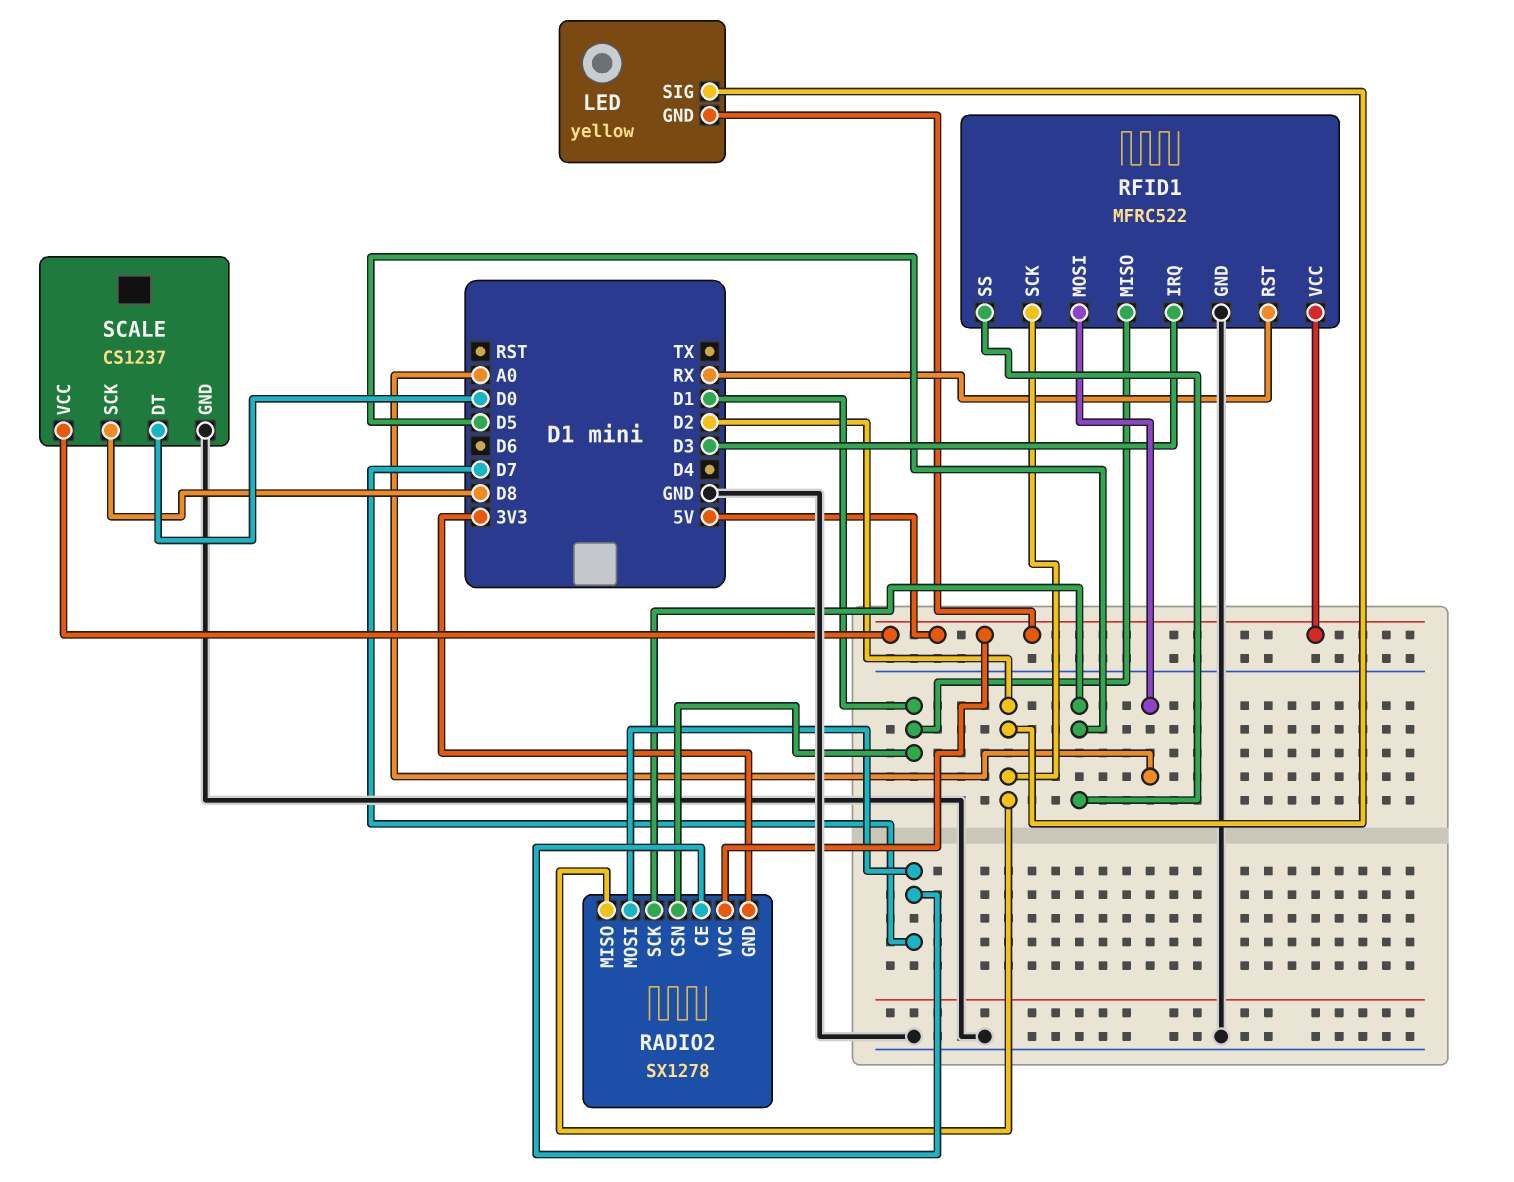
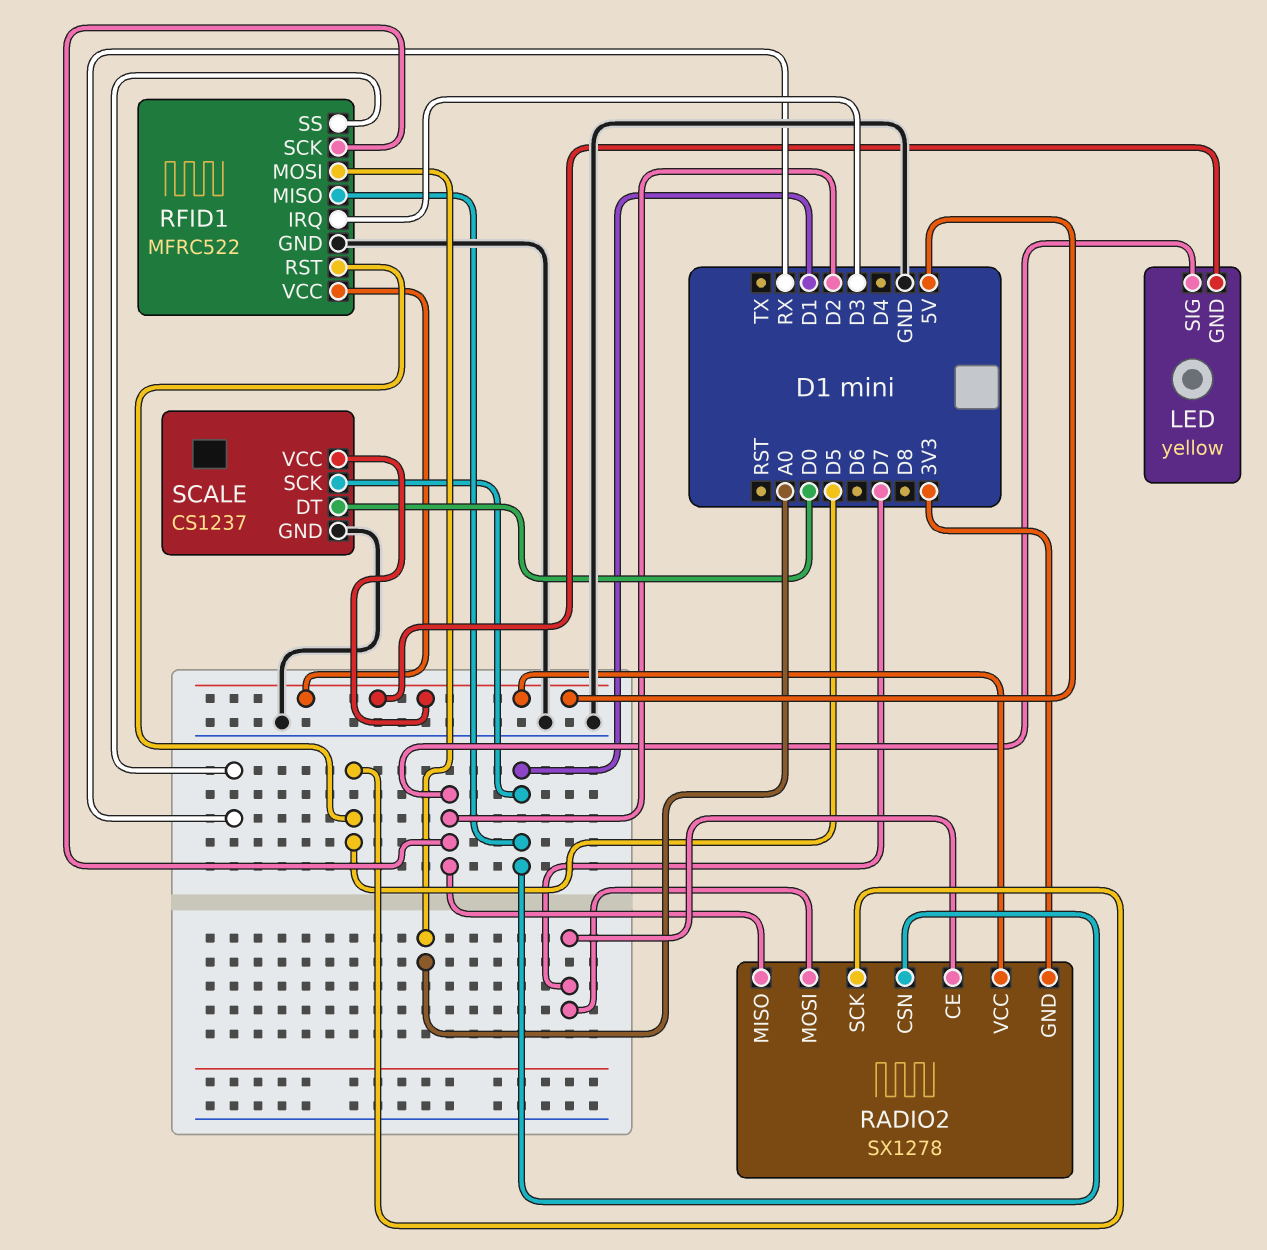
RFID1 pin RST: RX -> D5
RFID1 pin SS: D5 -> RX
SCALE pin SCK: D8 -> D1

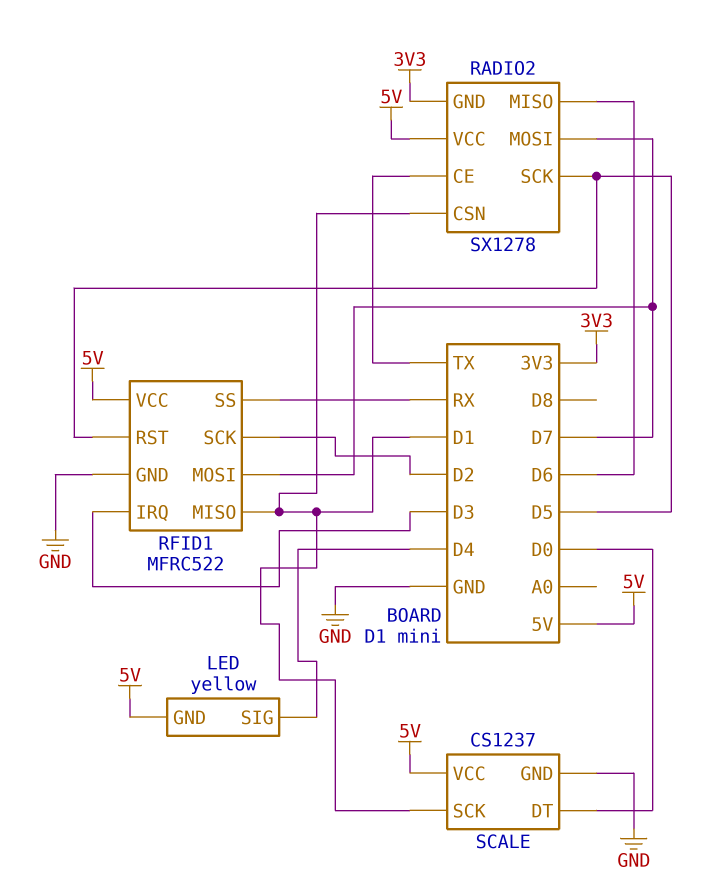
LED pin SIG: D2 -> D4
RADIO2 pin CE: D7 -> TX
RADIO2 pin MISO: D2 -> D6
RFID1 pin MOSI: A0 -> D7

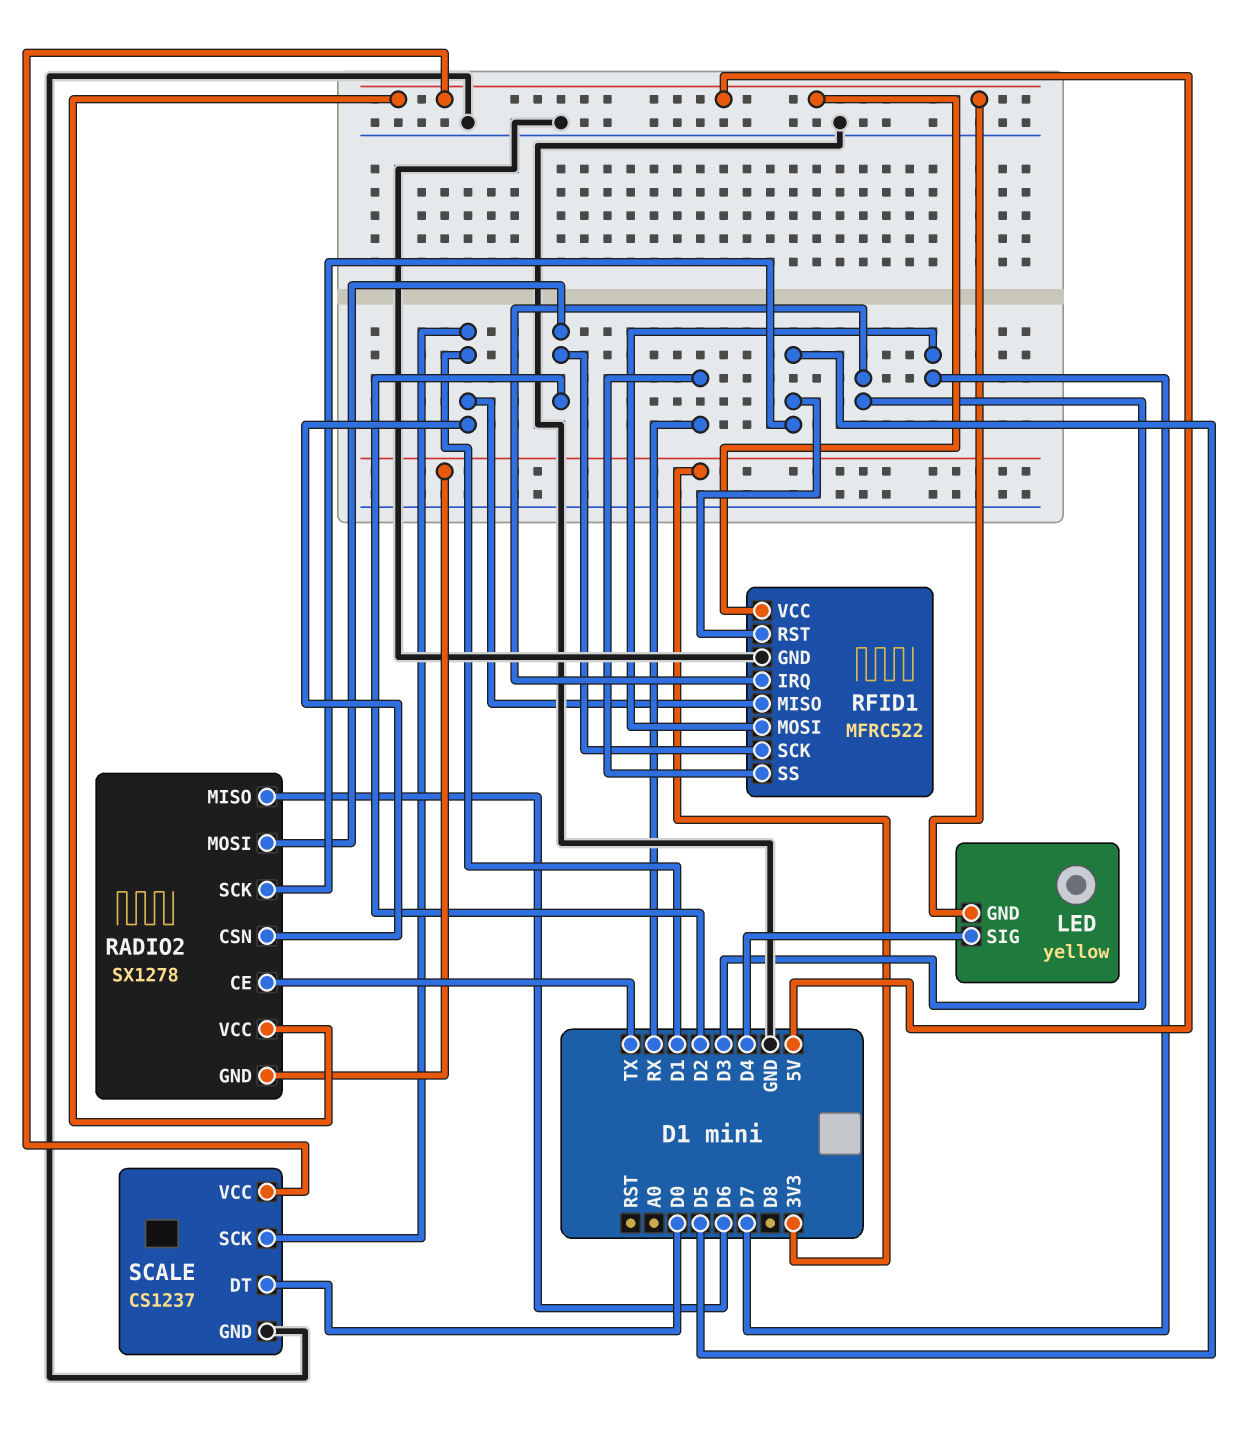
RADIO2 pin MOSI: D7 -> D2

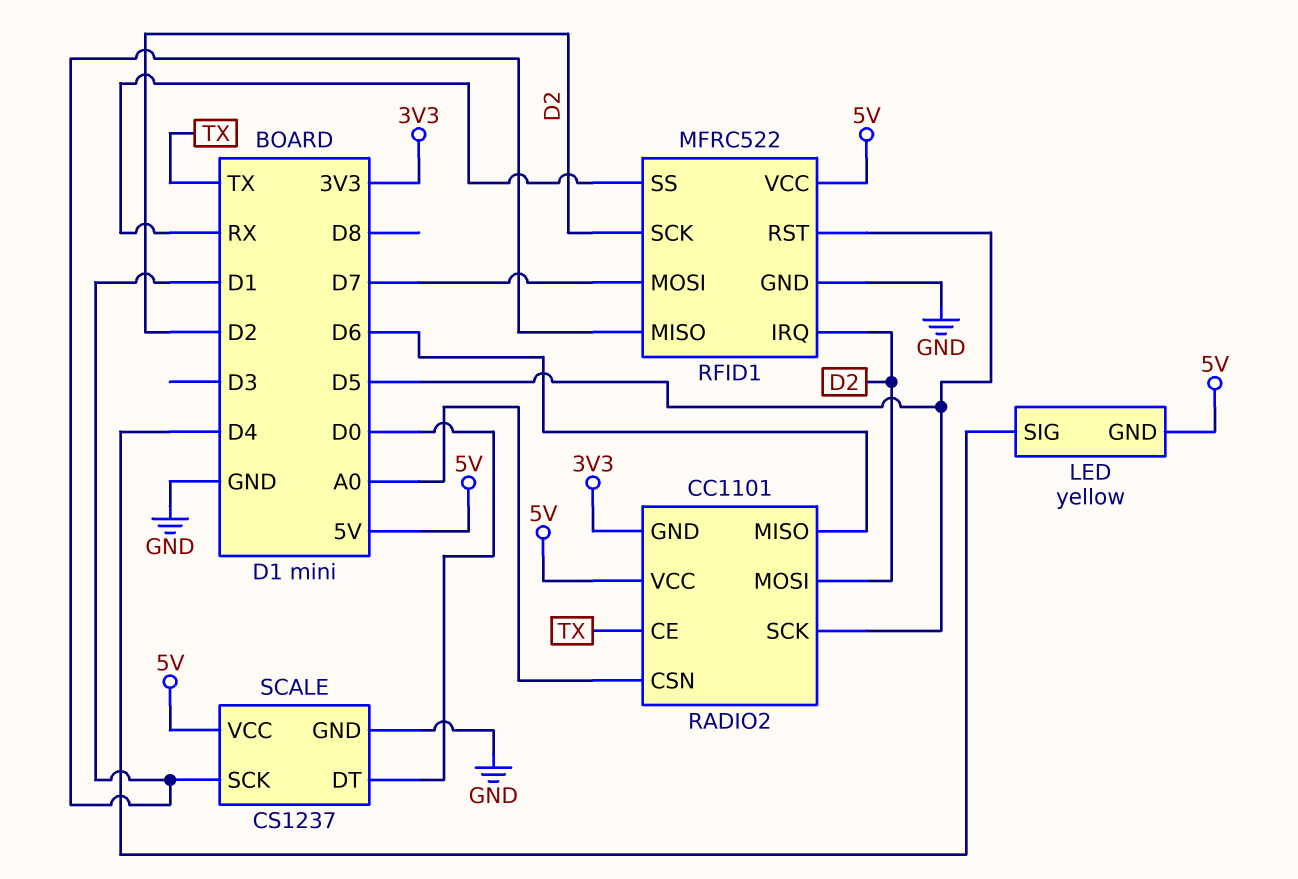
RADIO2: SX1278 -> CC1101
RADIO2 pin CSN: D1 -> A0
RFID1 pin IRQ: D3 -> D2

